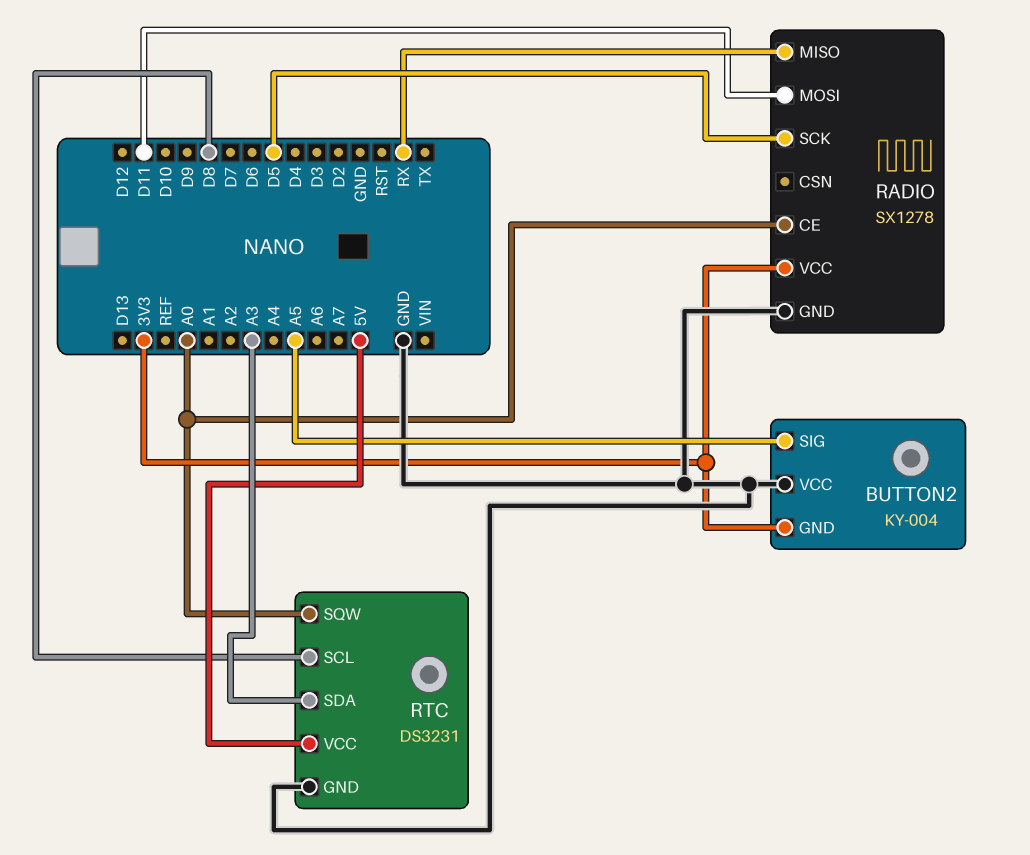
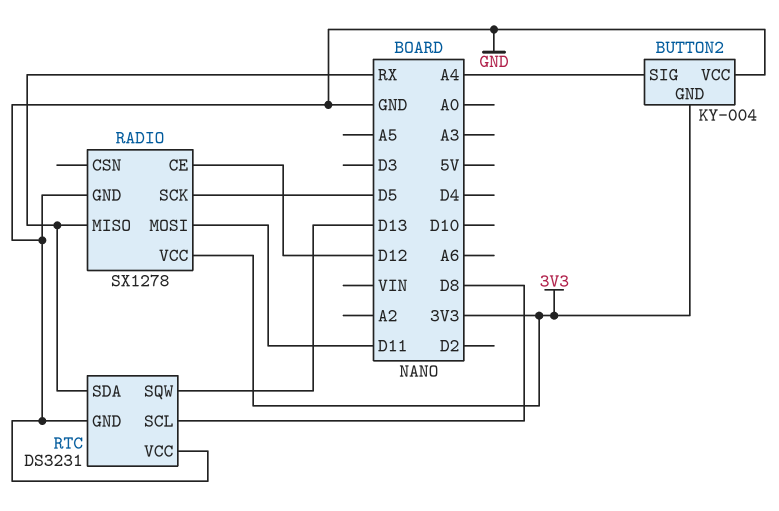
BUTTON2 pin SIG: A5 -> A4
RADIO pin CE: A0 -> D12
RTC pin SDA: A3 -> RX
RTC pin SQW: A0 -> D13
RTC pin VCC: 5V -> GND

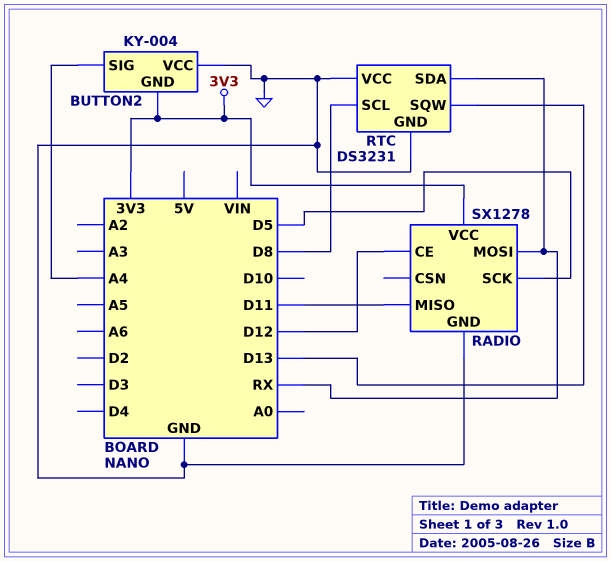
RADIO pin MISO: RX -> D11
RADIO pin MOSI: D11 -> RX

